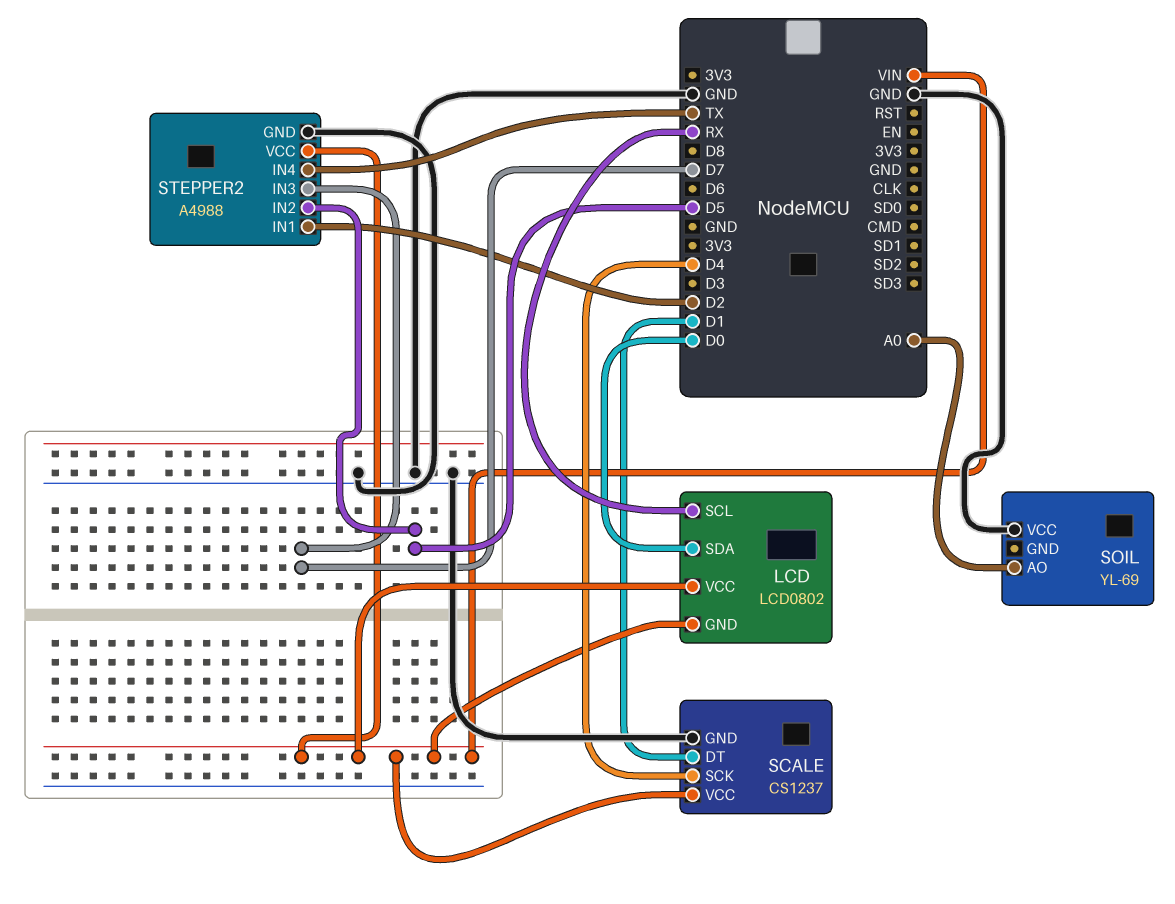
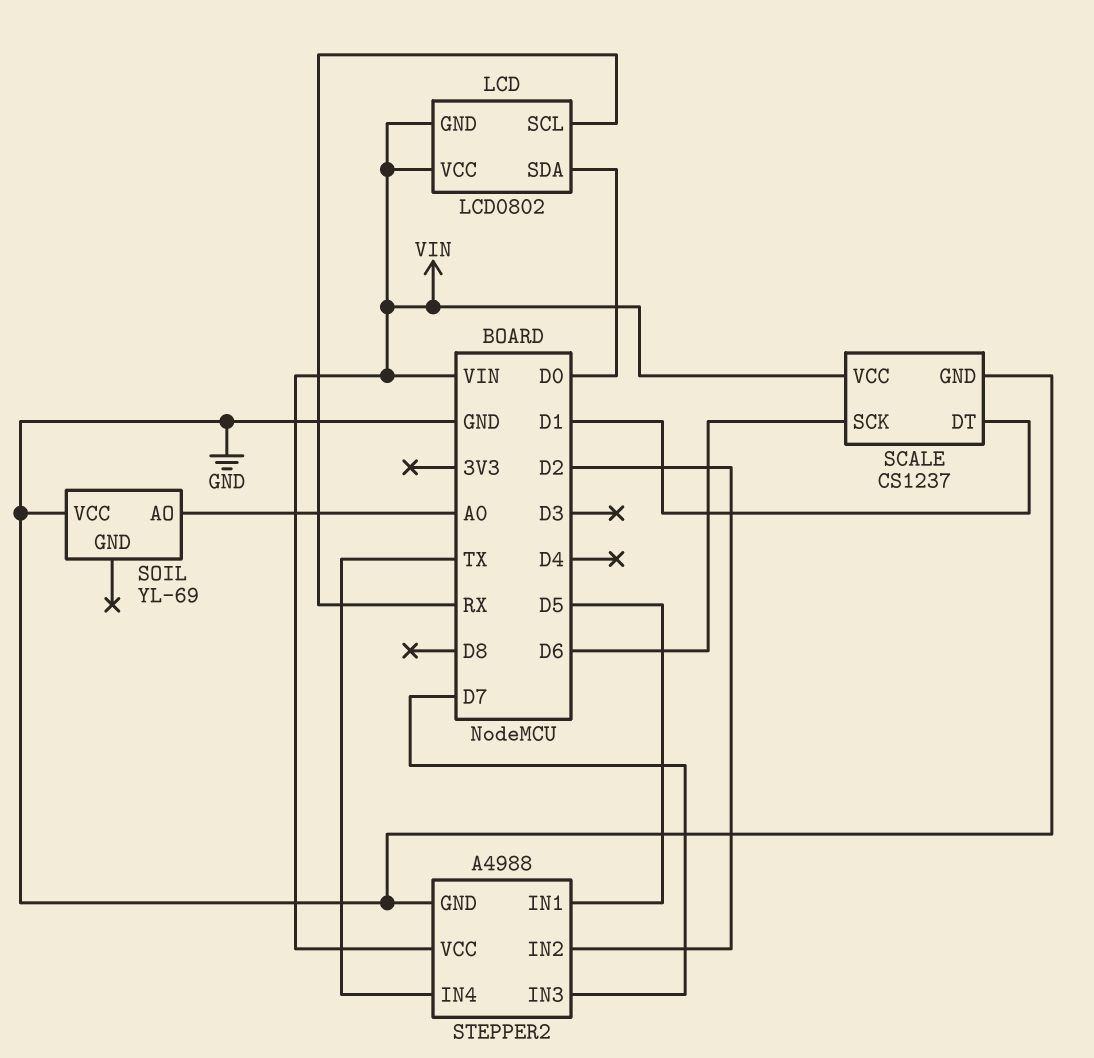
SCALE pin SCK: D4 -> D6
STEPPER2 pin IN1: D2 -> D5
STEPPER2 pin IN2: D5 -> D2

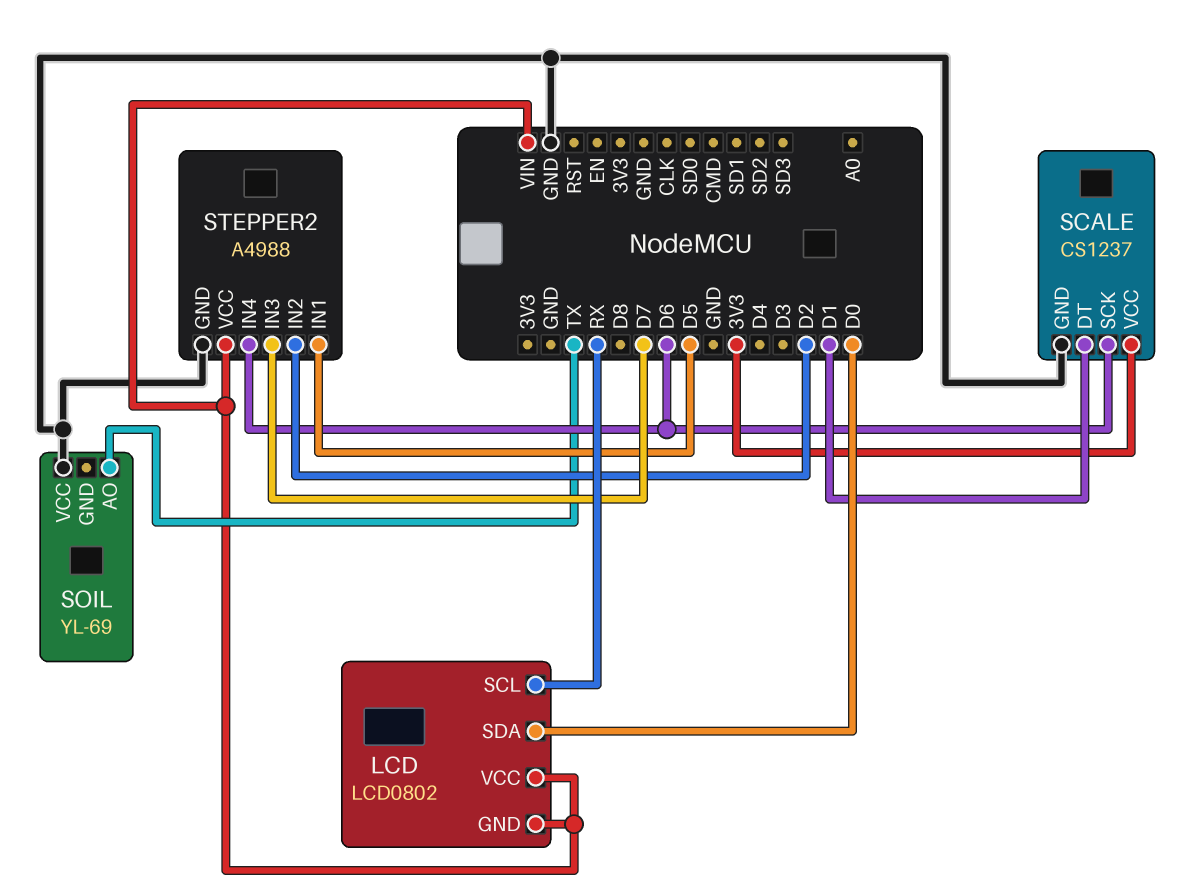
SCALE pin VCC: VIN -> 3V3
SOIL pin AO: A0 -> TX
STEPPER2 pin IN4: TX -> D6

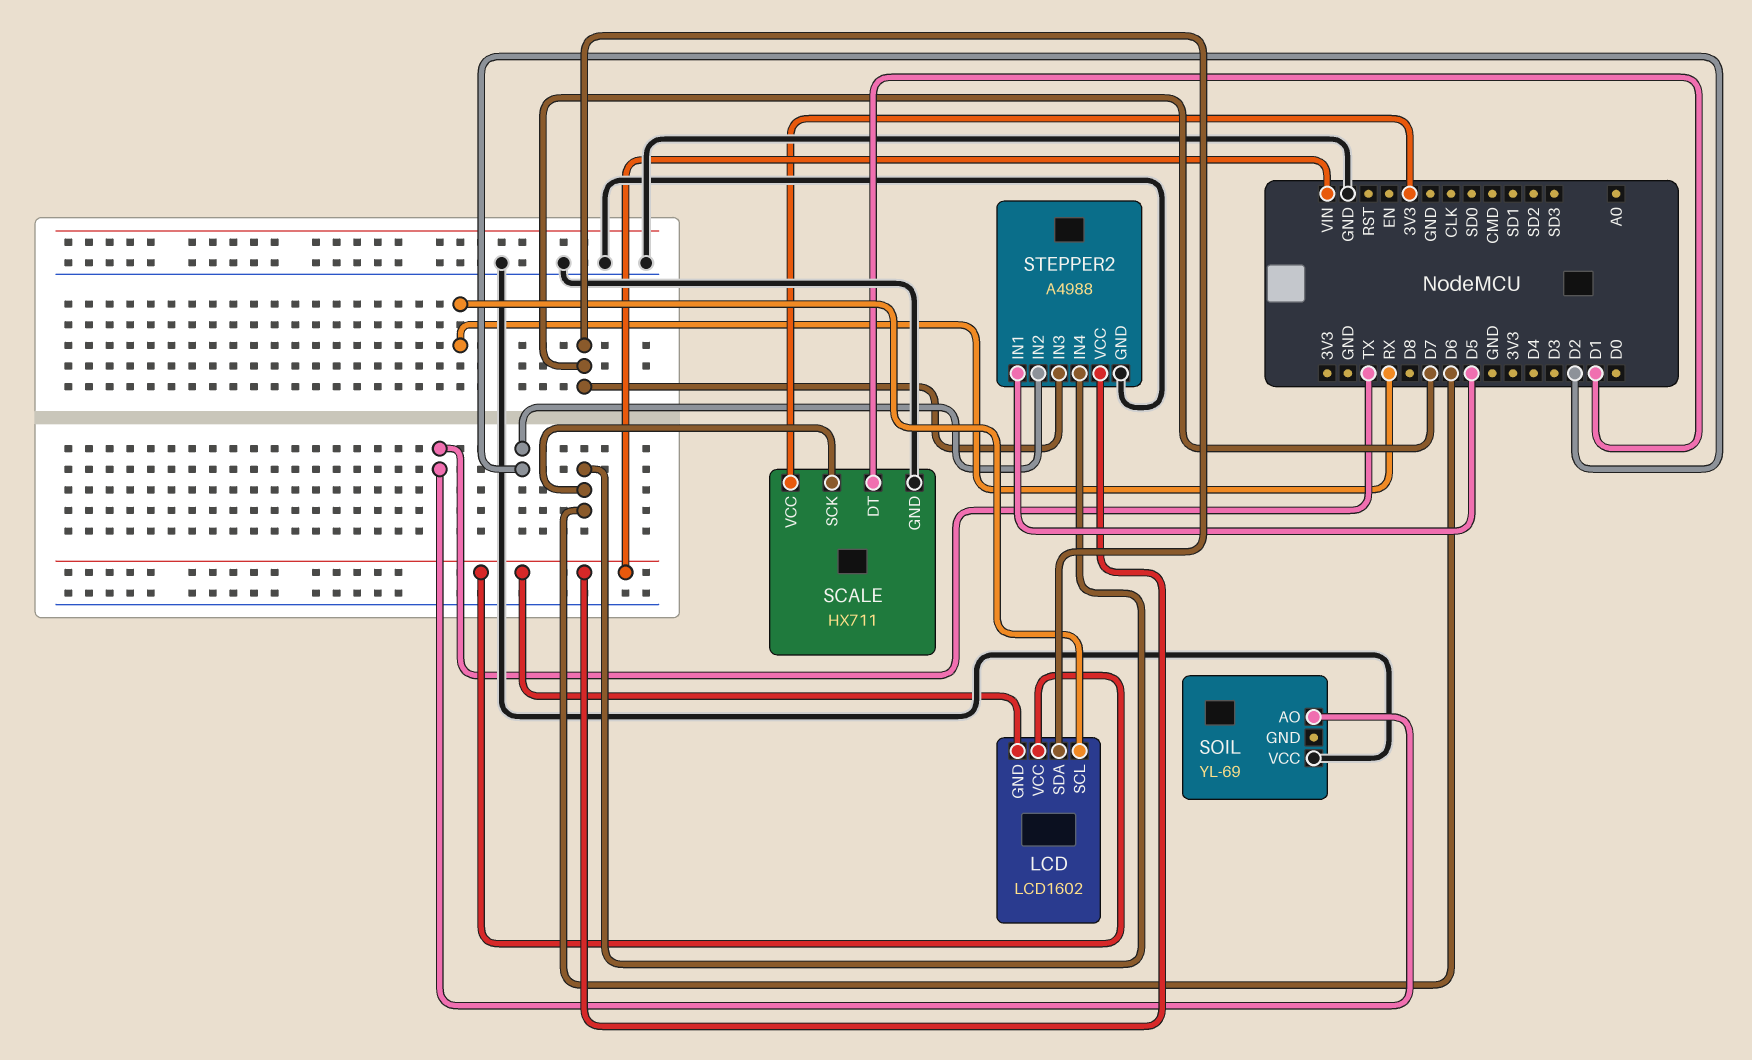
LCD: LCD0802 -> LCD1602
LCD pin SDA: D0 -> D7
SCALE: CS1237 -> HX711

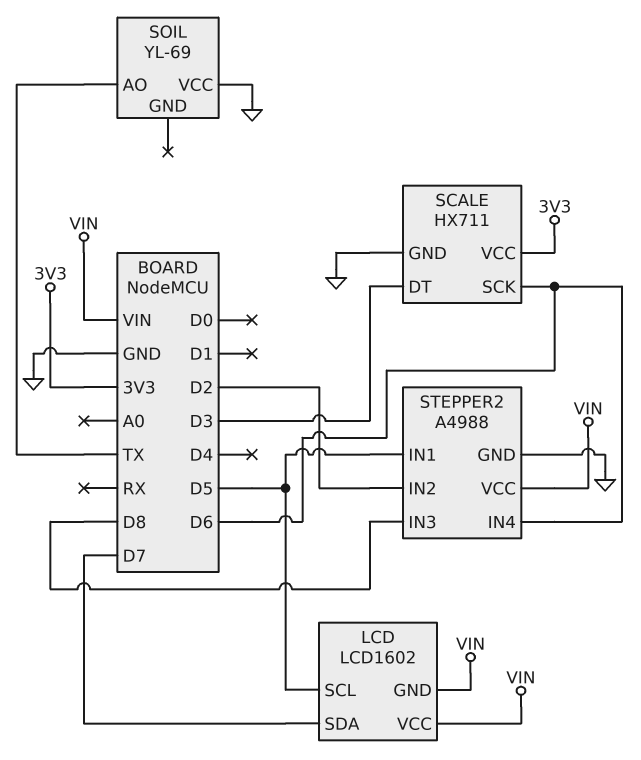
LCD pin SCL: RX -> D5
SCALE pin DT: D1 -> D3
STEPPER2 pin IN3: D7 -> D8

